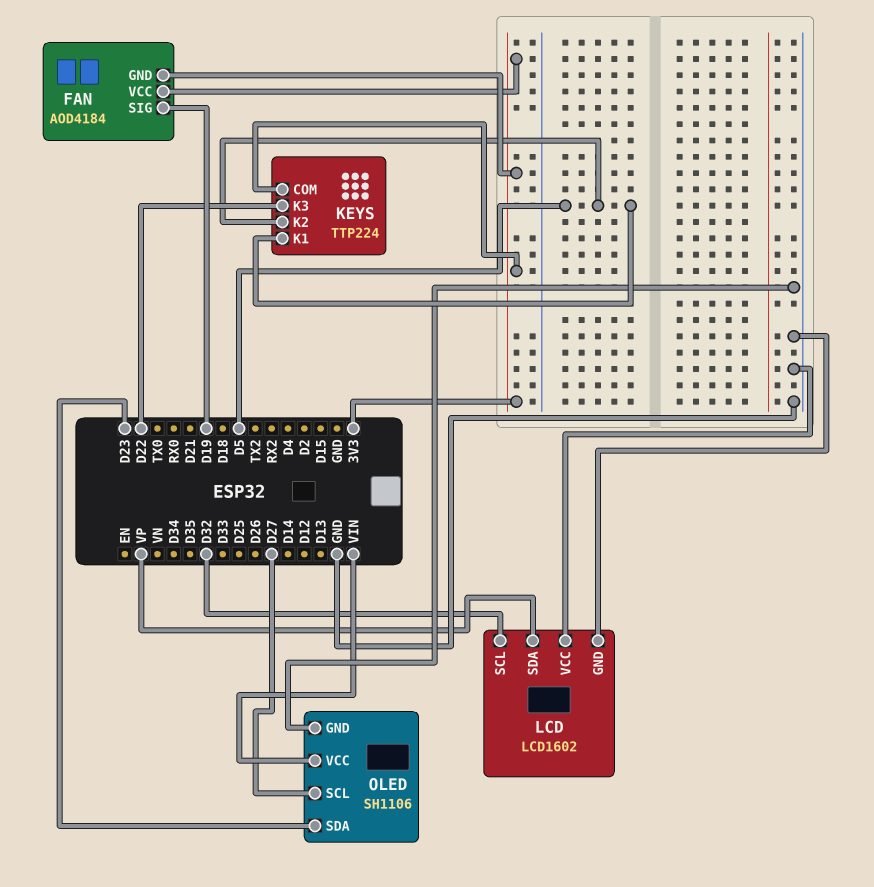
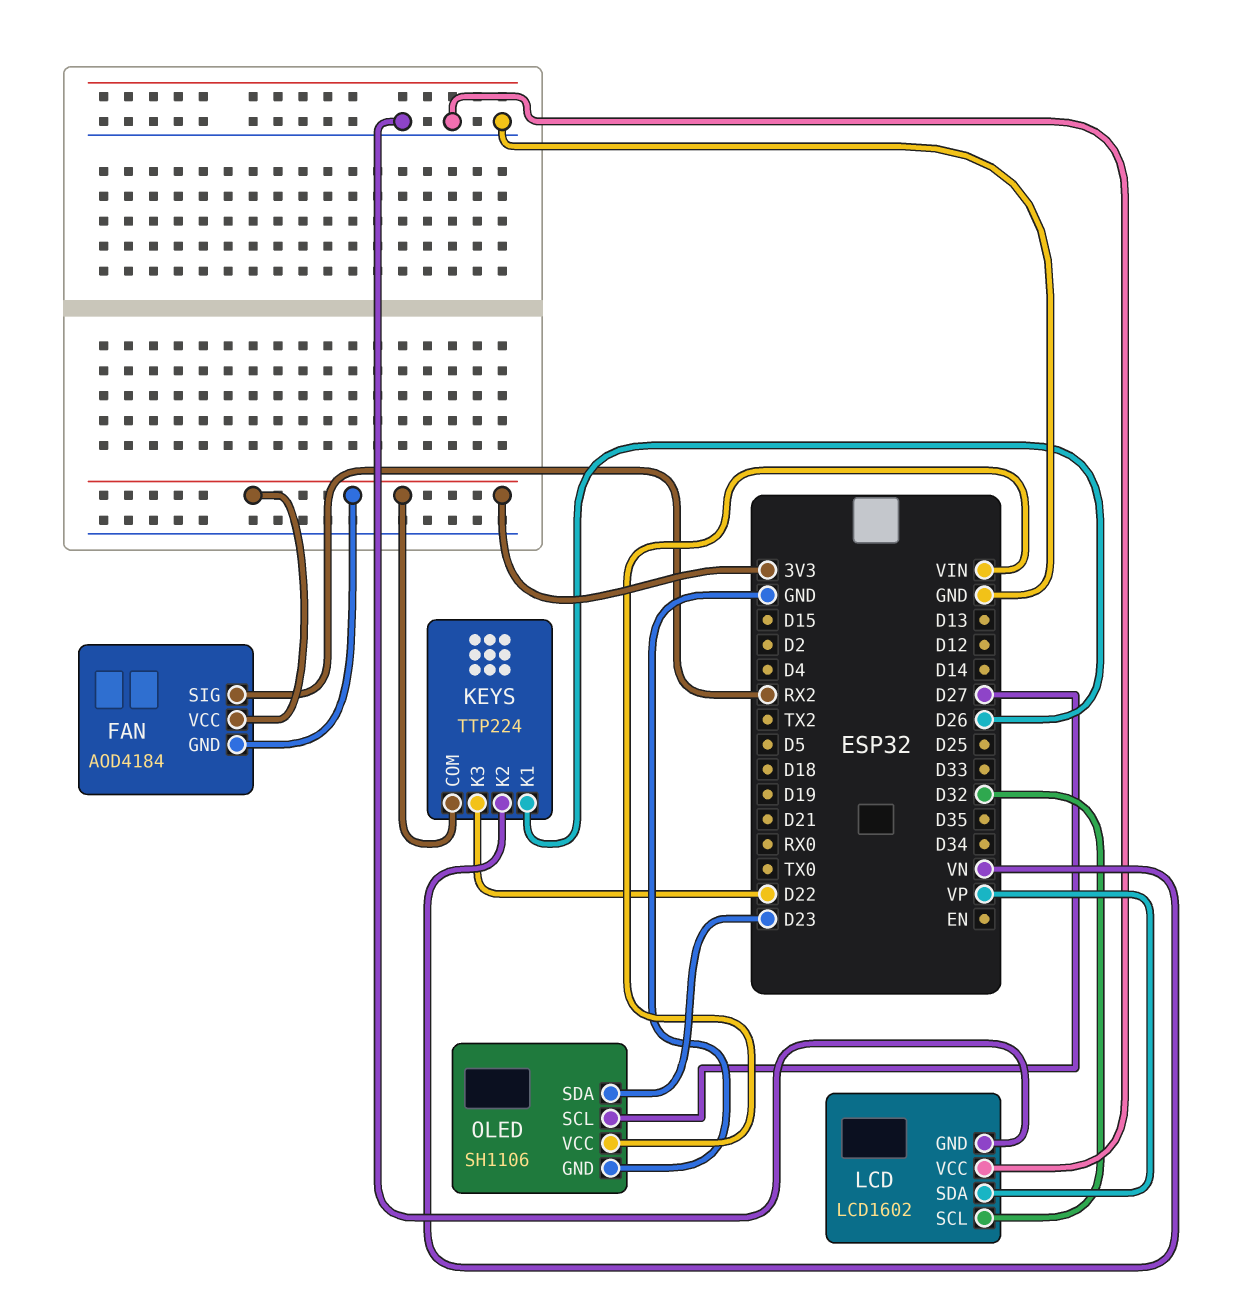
FAN pin SIG: D19 -> RX2
KEYS pin K1: D5 -> D26
KEYS pin K2: D5 -> VN

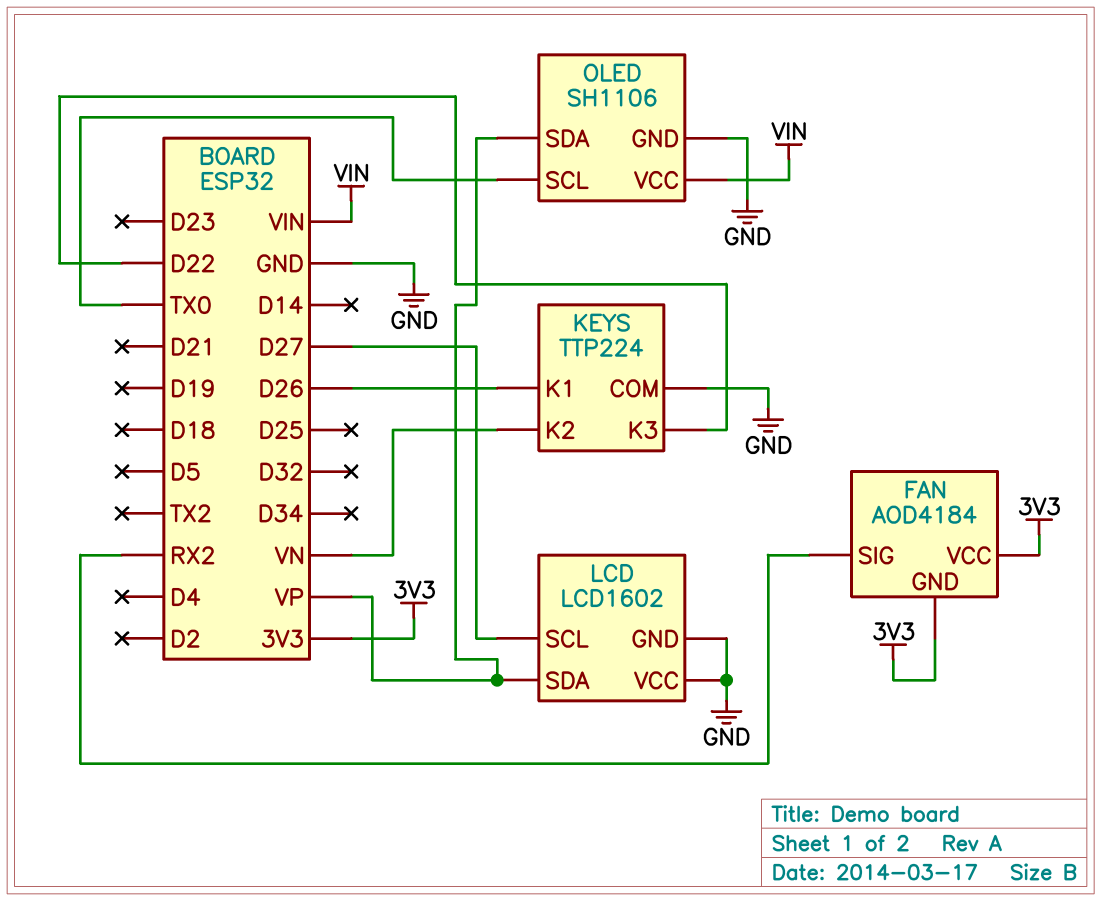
KEYS pin COM: 3V3 -> GND
LCD pin SCL: D32 -> D27
OLED pin SCL: D27 -> TX0
OLED pin SDA: D23 -> VP

